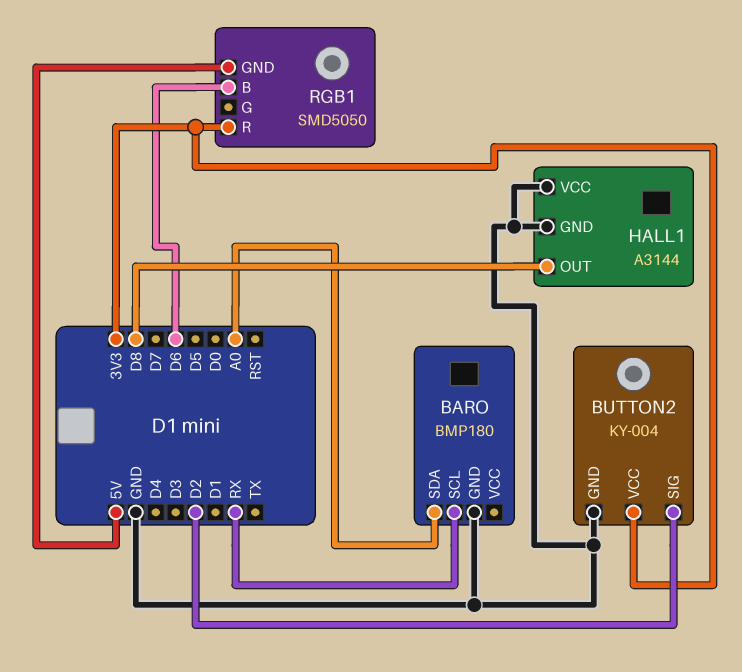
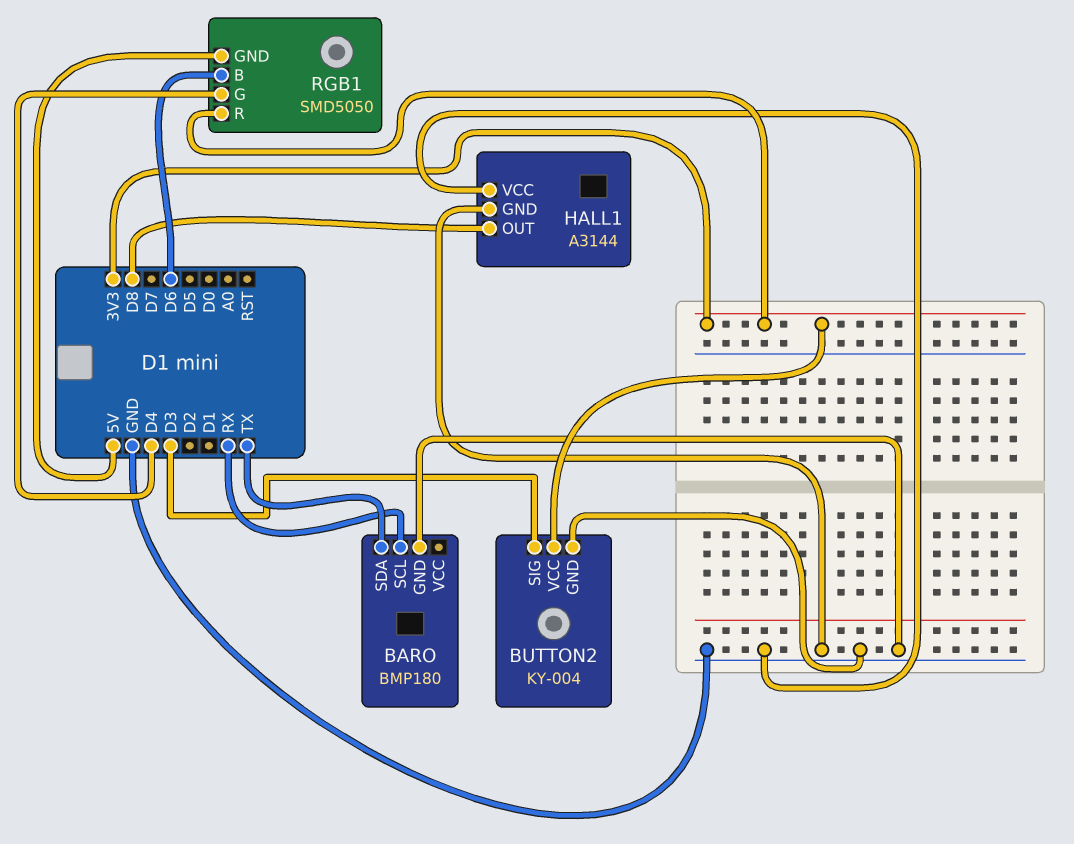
BARO pin SDA: A0 -> TX
BUTTON2 pin SIG: D2 -> D3
RGB1 pin G: none -> D4

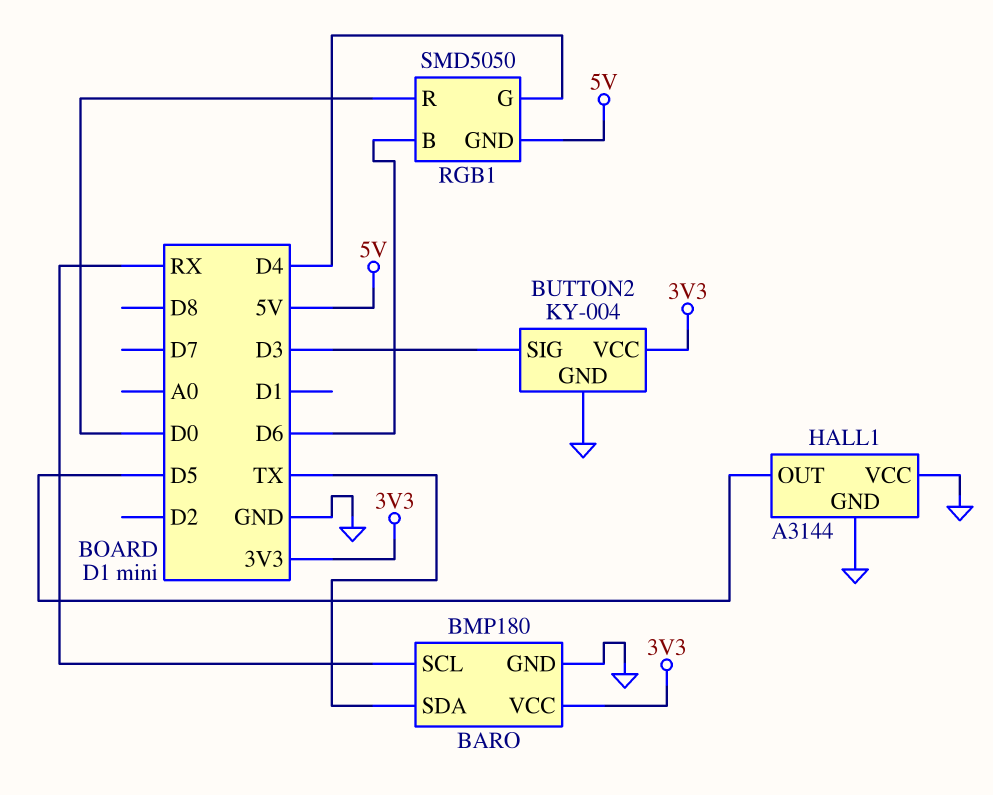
BARO pin VCC: none -> 3V3
HALL1 pin OUT: D8 -> D5
RGB1 pin R: 3V3 -> D0

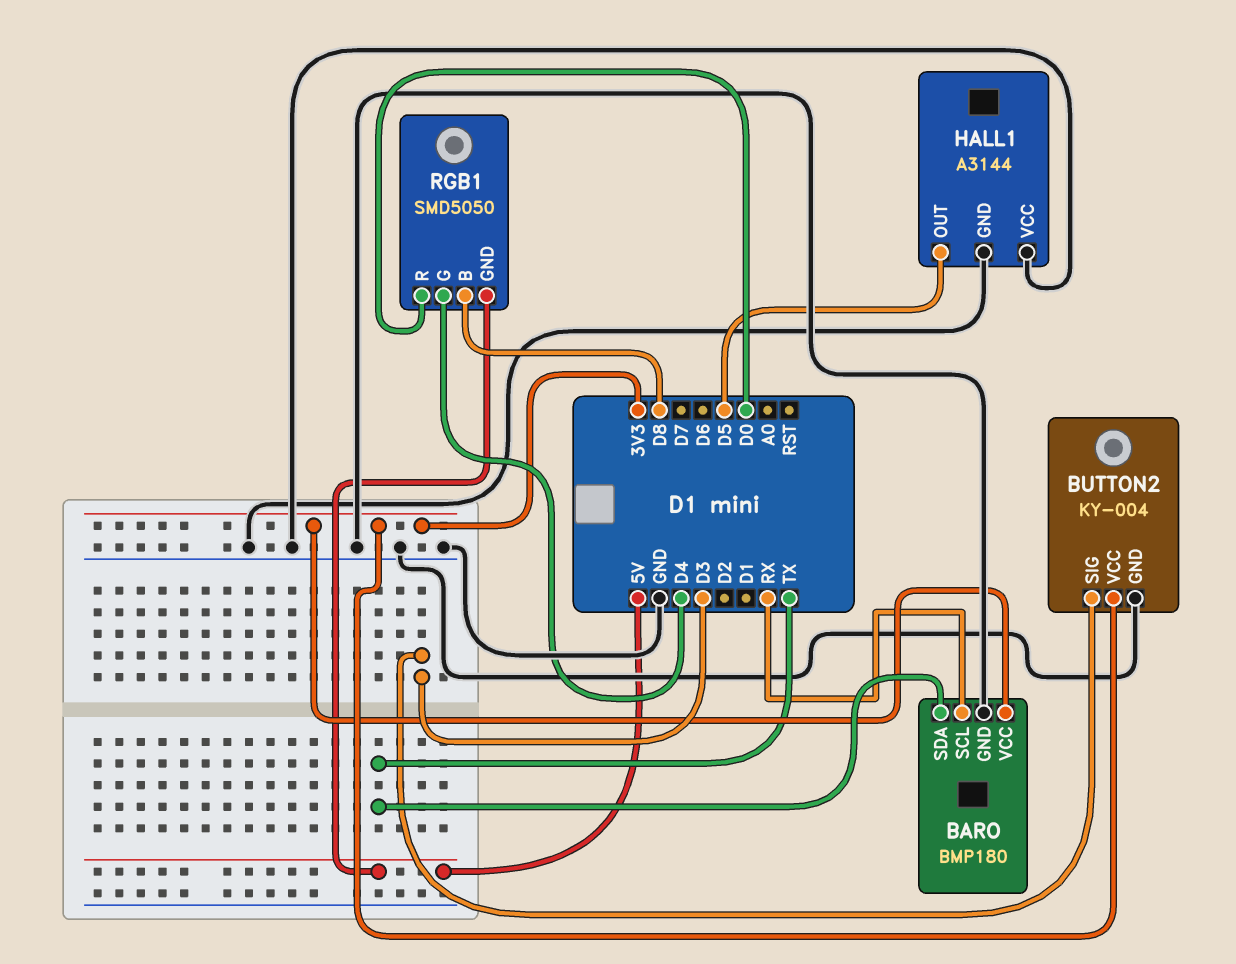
RGB1 pin B: D6 -> D8

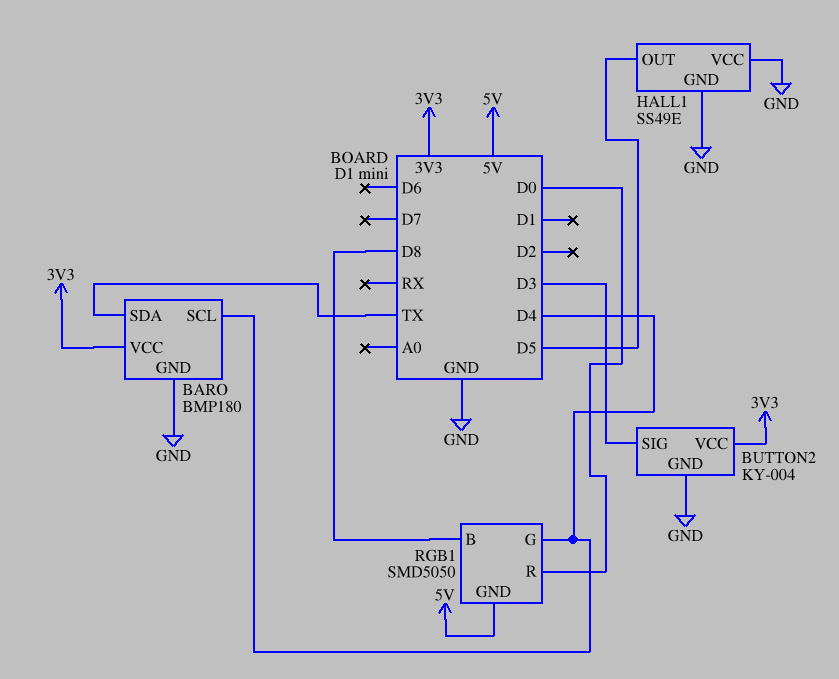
BARO pin SCL: RX -> D4
HALL1: A3144 -> SS49E

